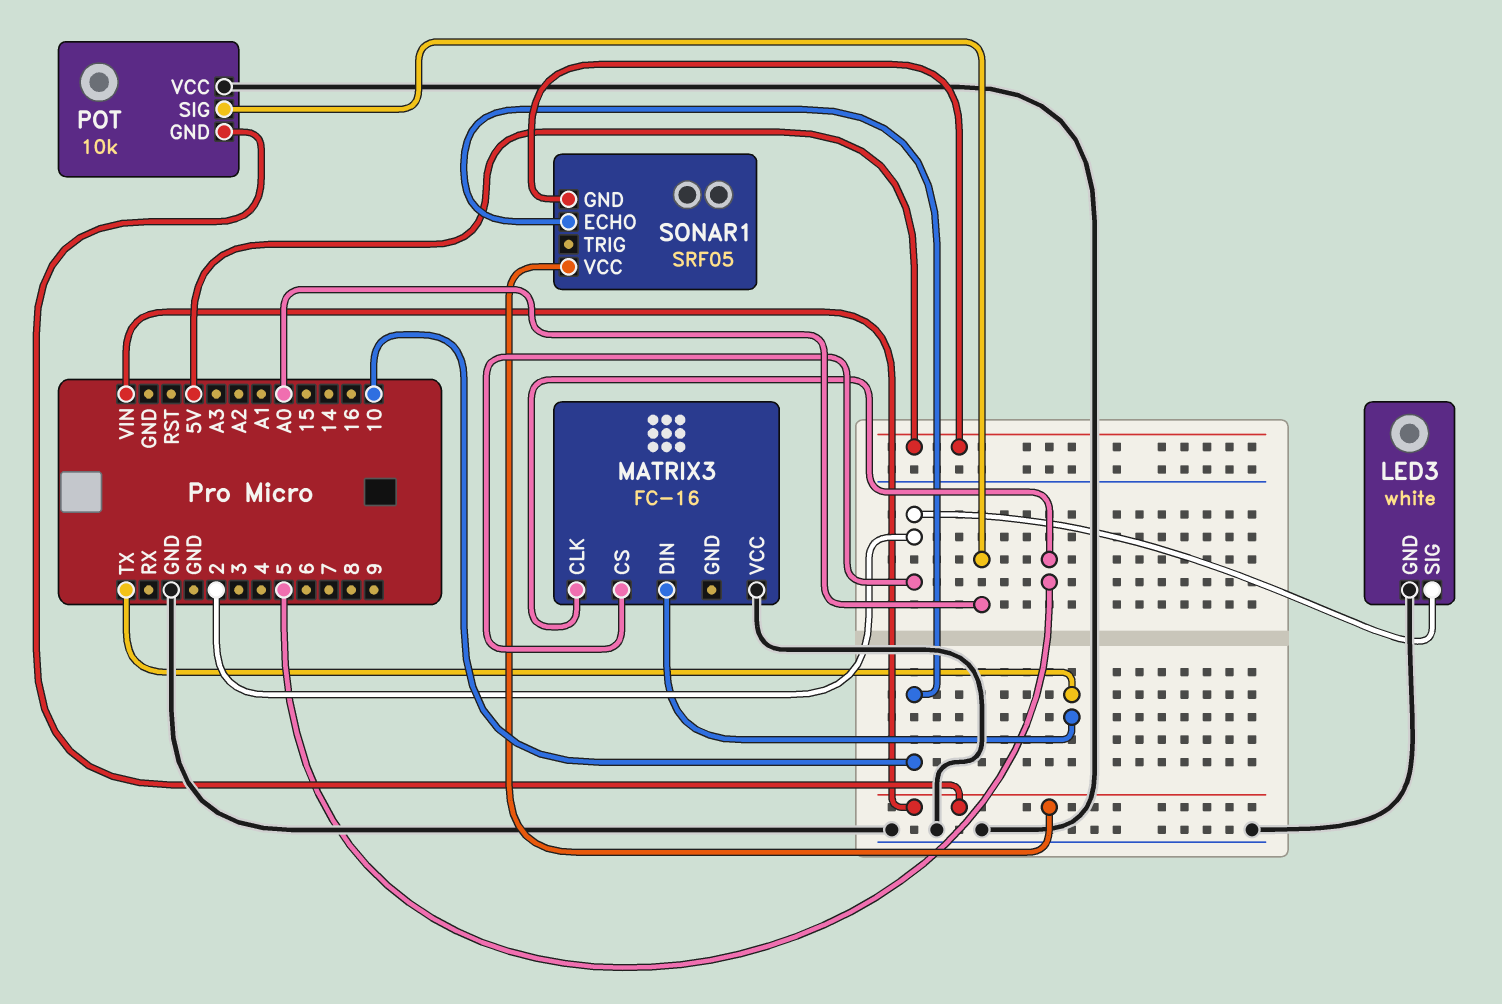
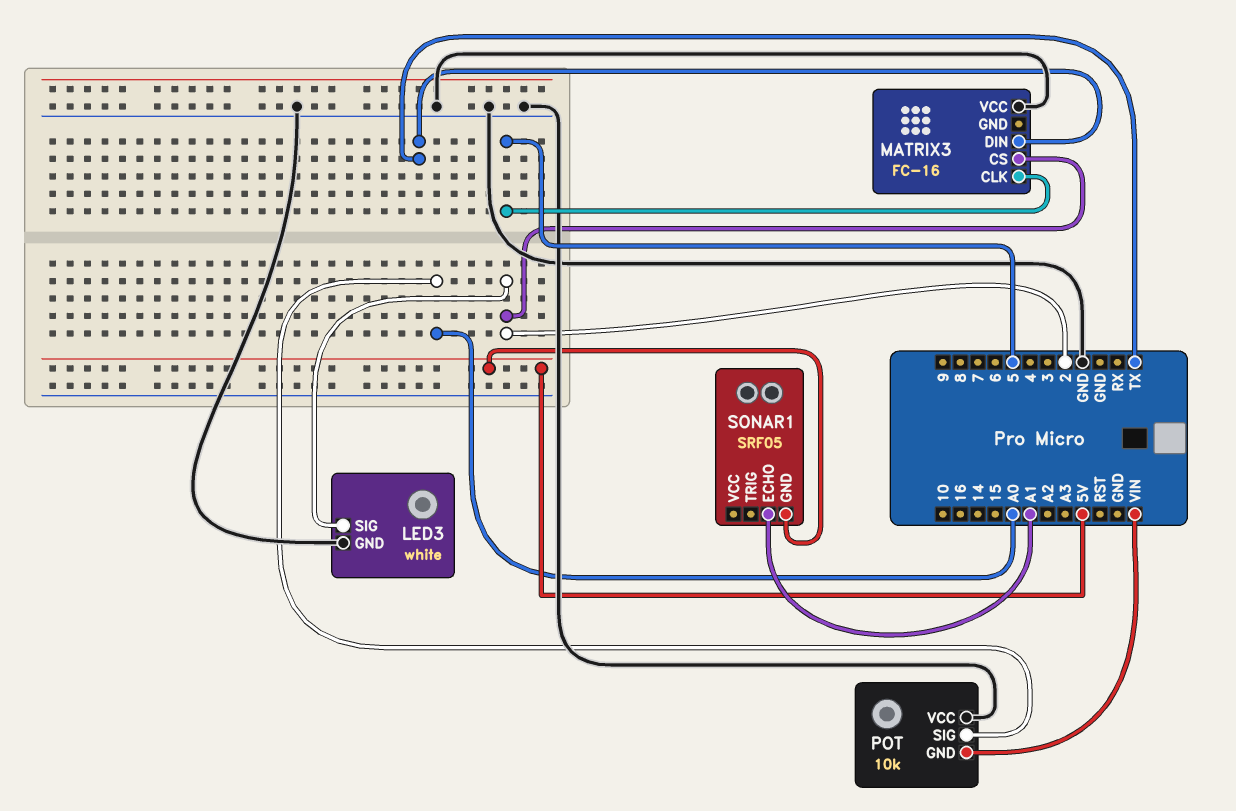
SONAR1 pin ECHO: 10 -> A1
SONAR1 pin VCC: VIN -> none

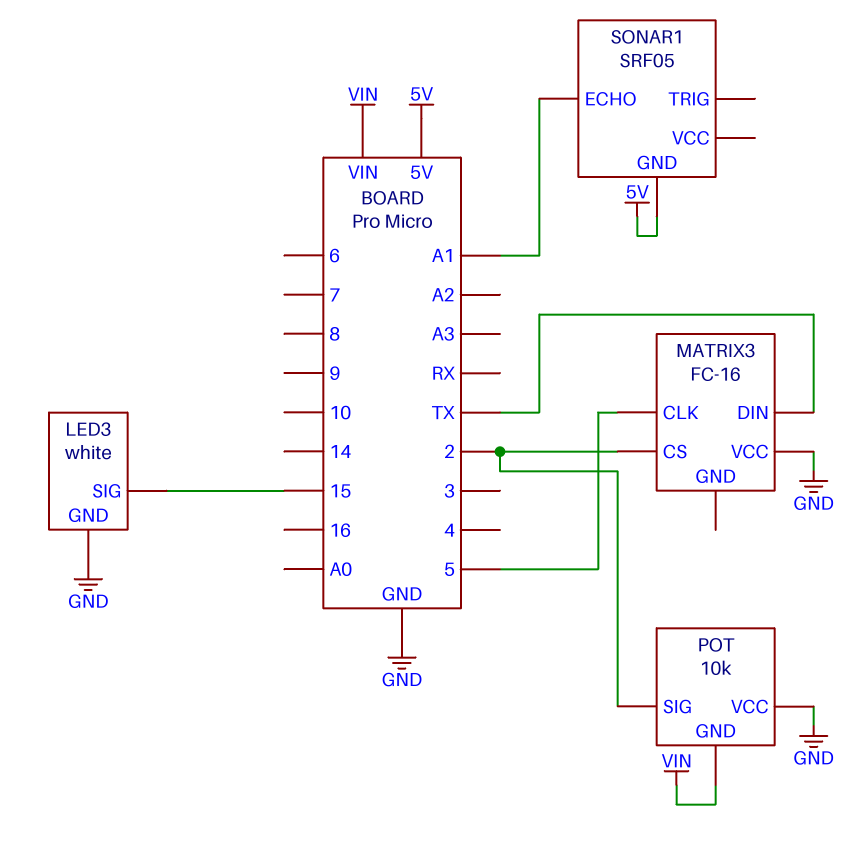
LED3 pin SIG: 2 -> 15
POT pin SIG: A0 -> 2

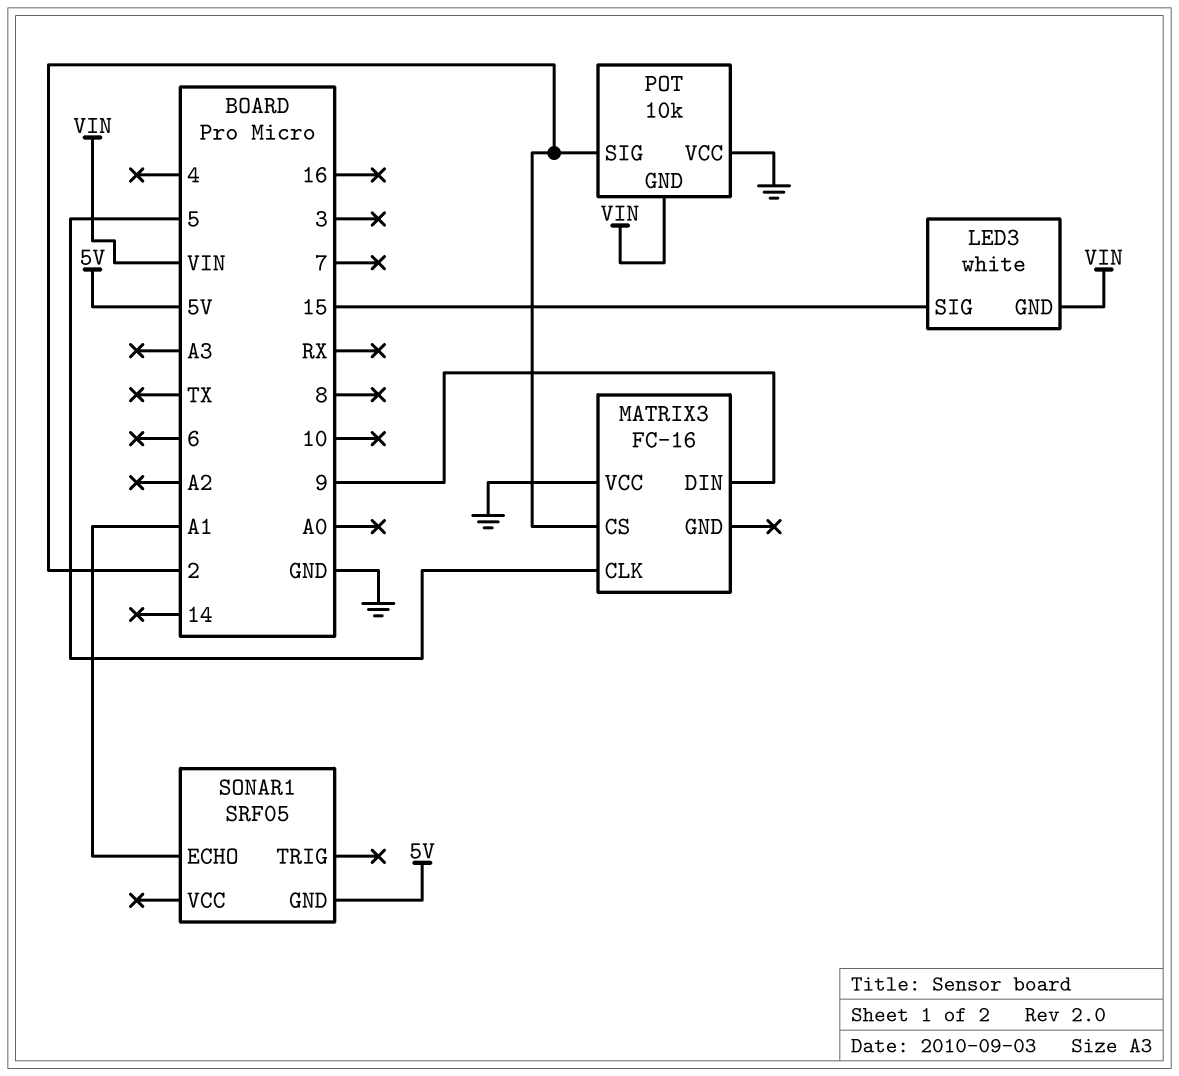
LED3 pin GND: GND -> VIN
MATRIX3 pin DIN: TX -> 9

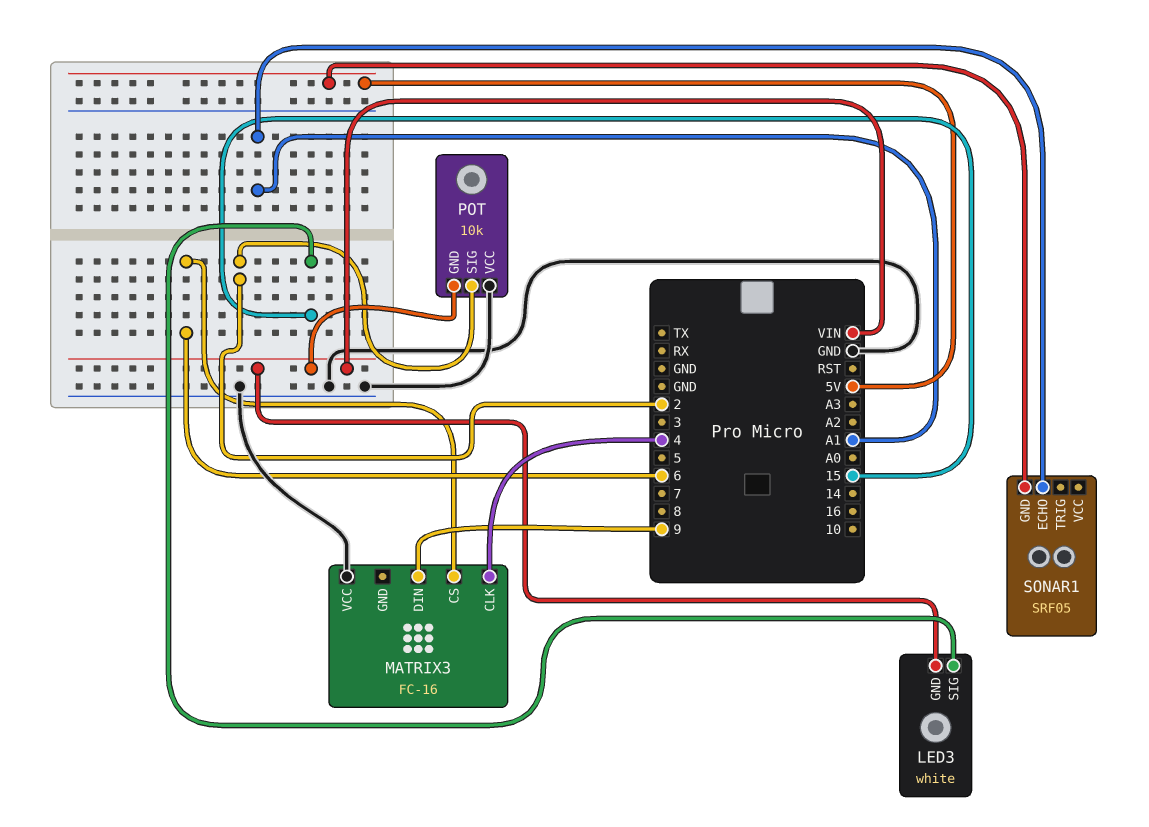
MATRIX3 pin CLK: 5 -> 4
MATRIX3 pin CS: 2 -> 6

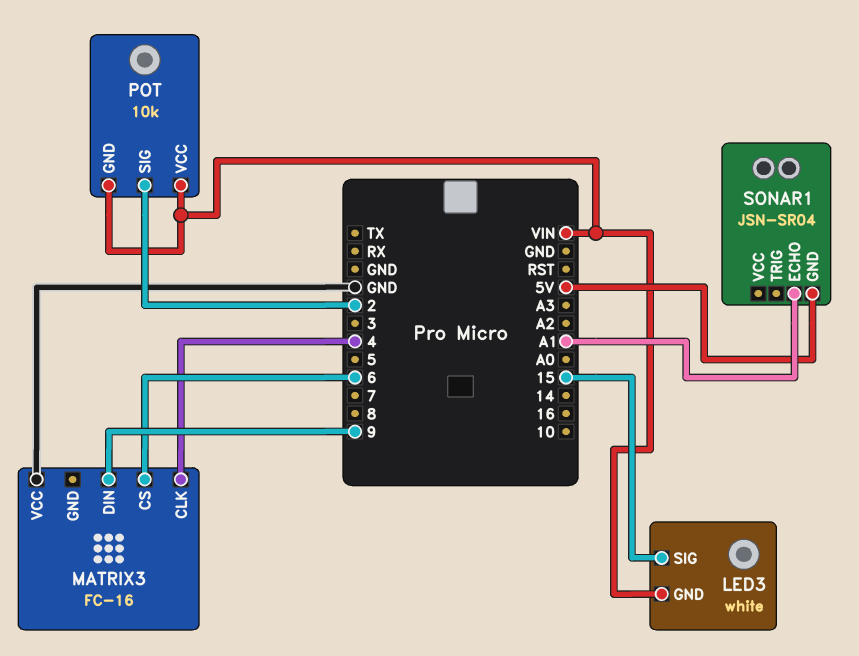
POT pin VCC: GND -> VIN
SONAR1: SRF05 -> JSN-SR04

